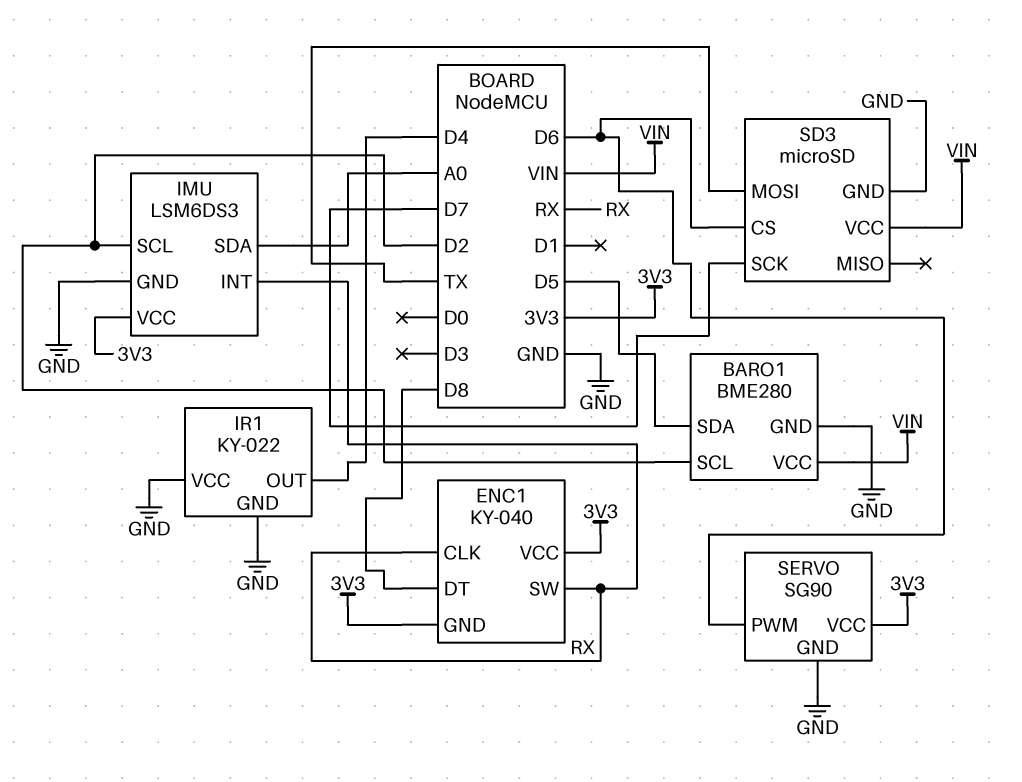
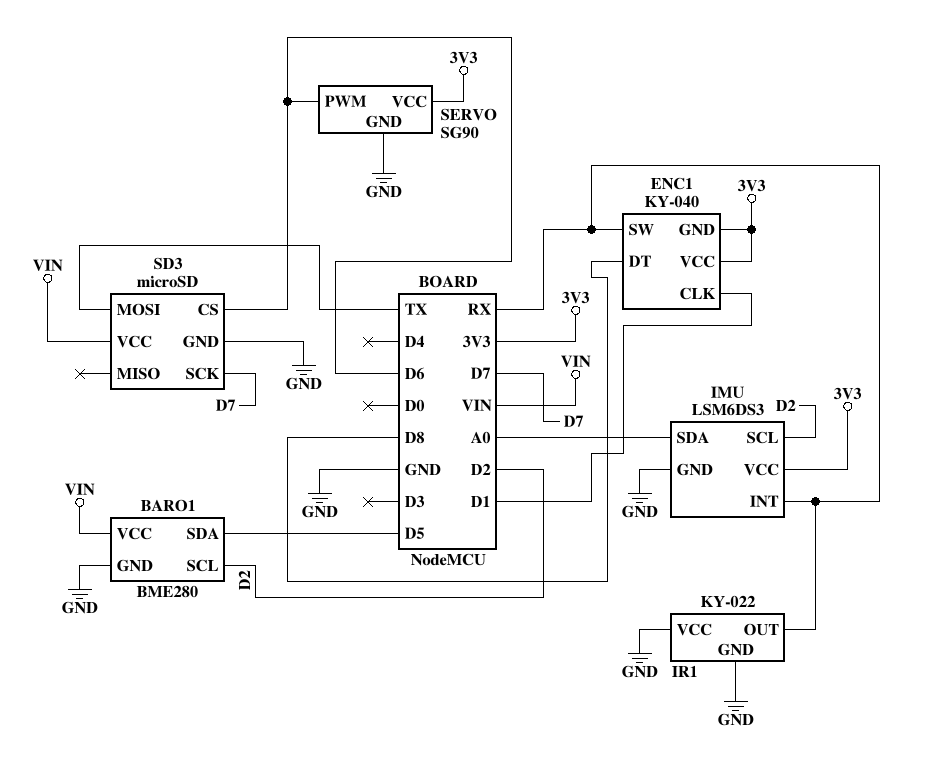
ENC1 pin CLK: RX -> D1
IR1 pin OUT: D4 -> RX

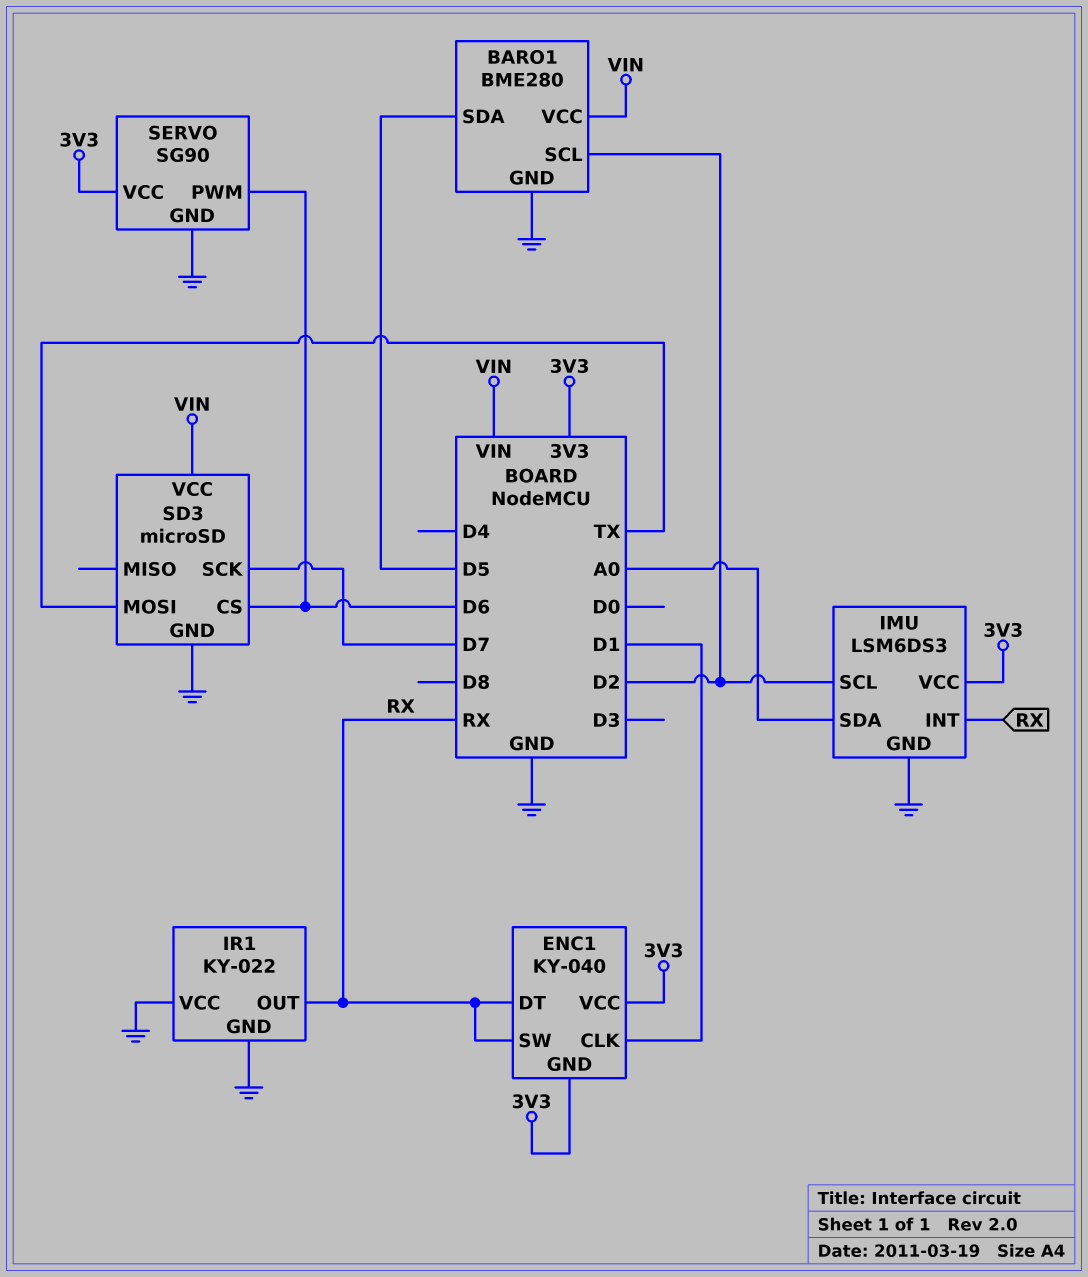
ENC1 pin DT: D8 -> RX

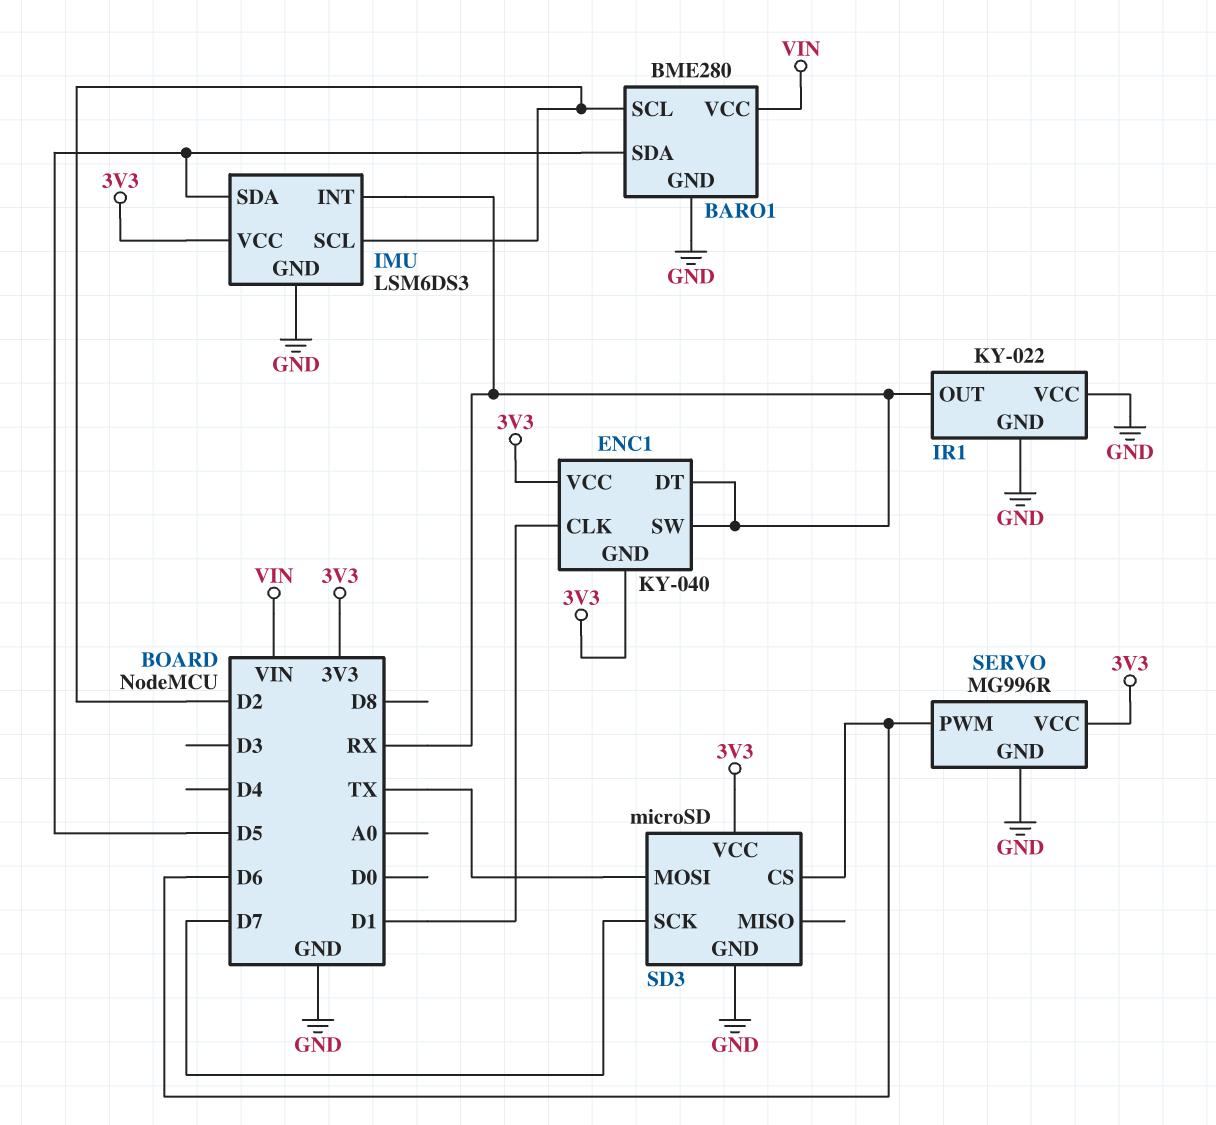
IMU pin SDA: A0 -> D5
SD3 pin VCC: VIN -> 3V3
SERVO: SG90 -> MG996R

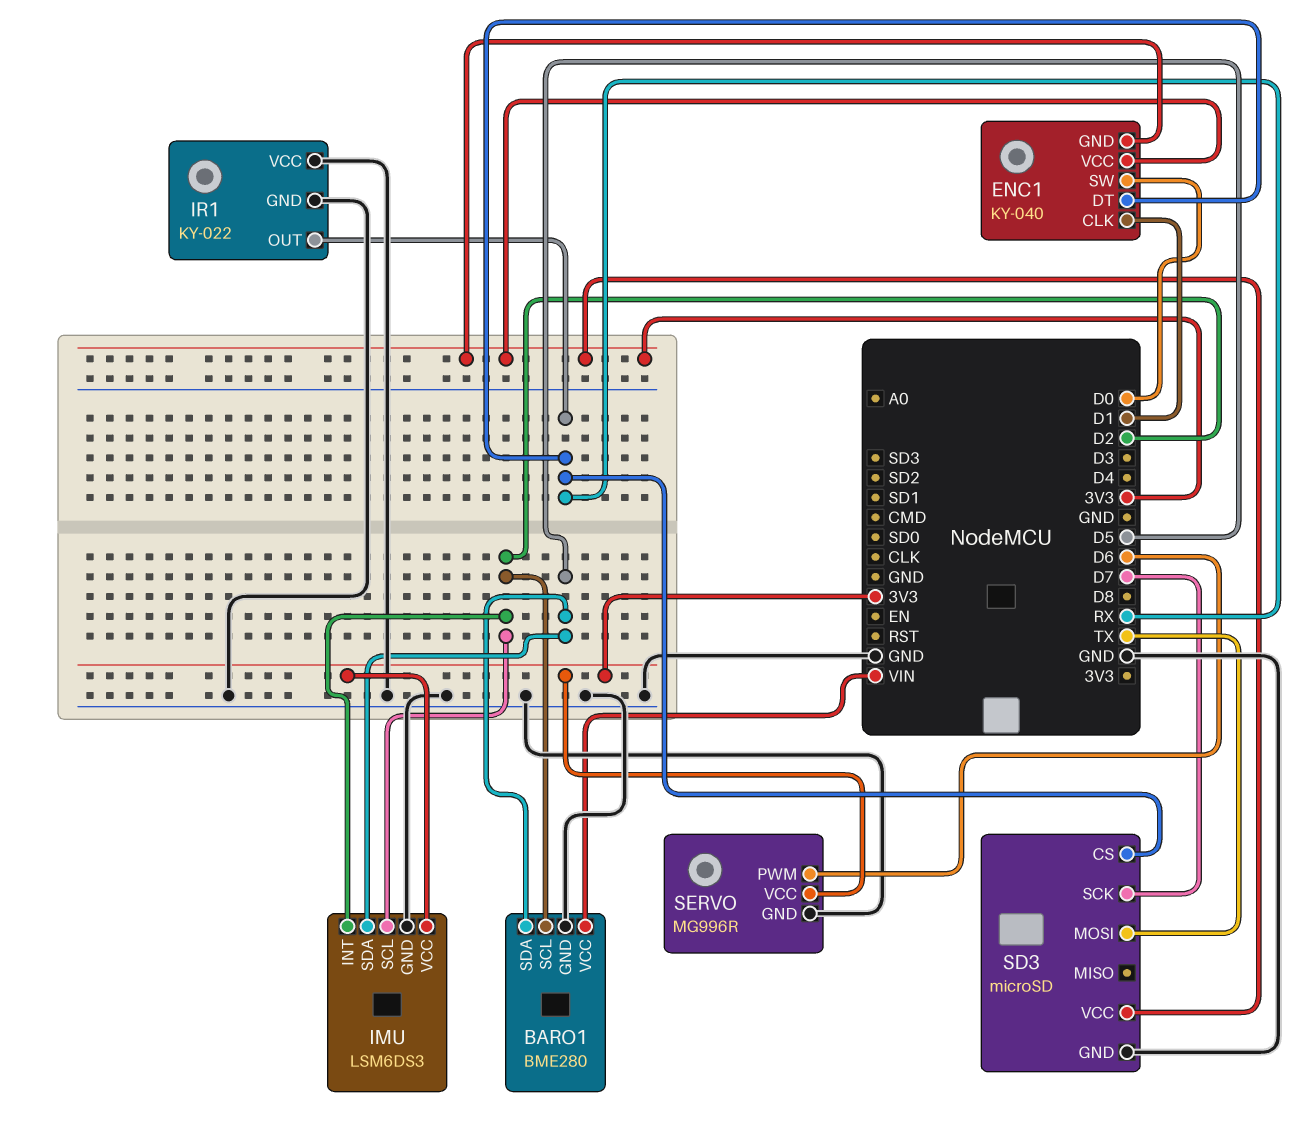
ENC1 pin SW: RX -> D0
IMU pin INT: RX -> D2
SD3 pin CS: D6 -> RX

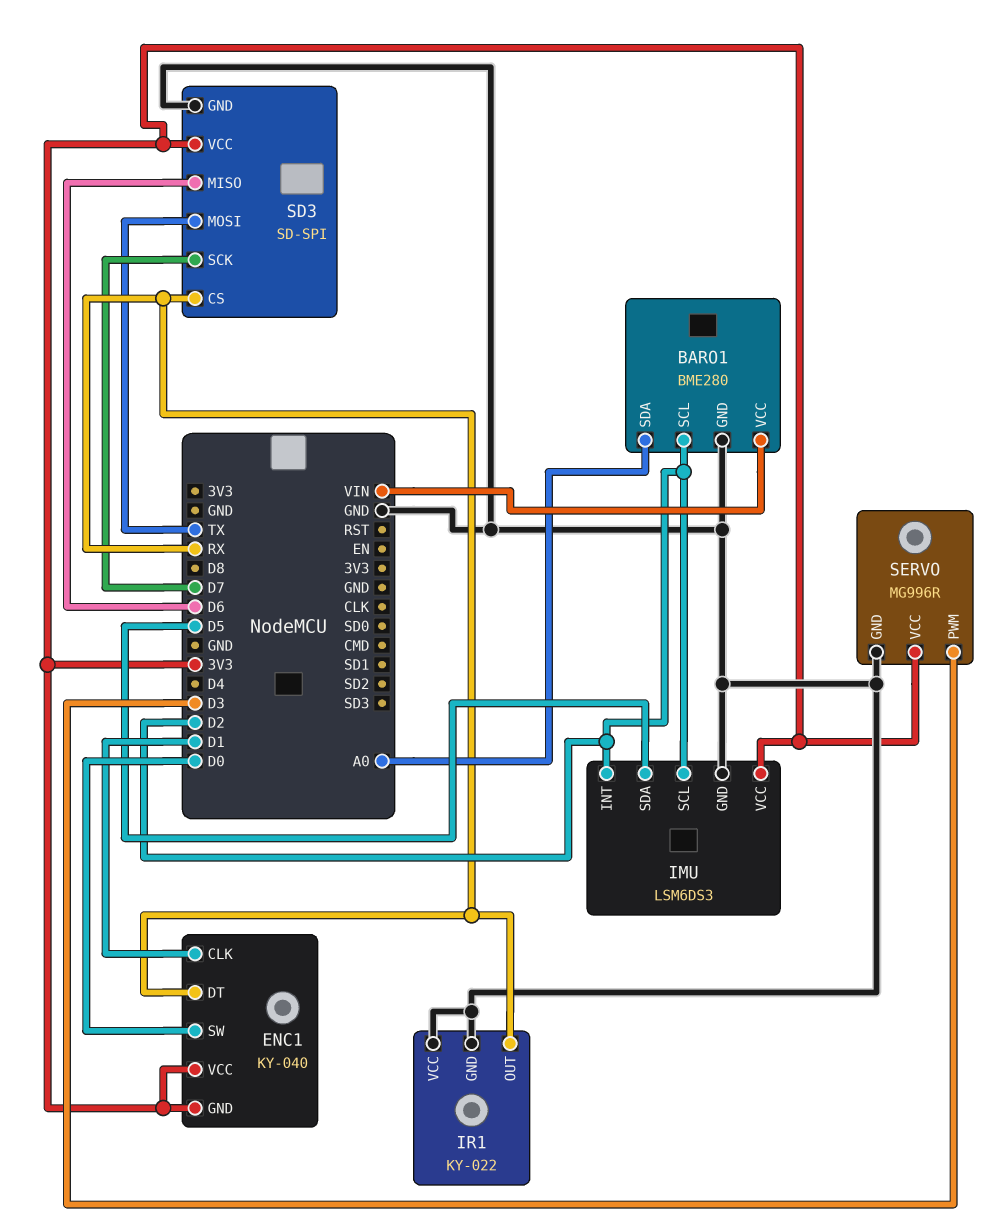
BARO1 pin SDA: D5 -> A0
SD3: microSD -> SD-SPI
SD3 pin MISO: none -> D6
SERVO pin PWM: D6 -> D3

